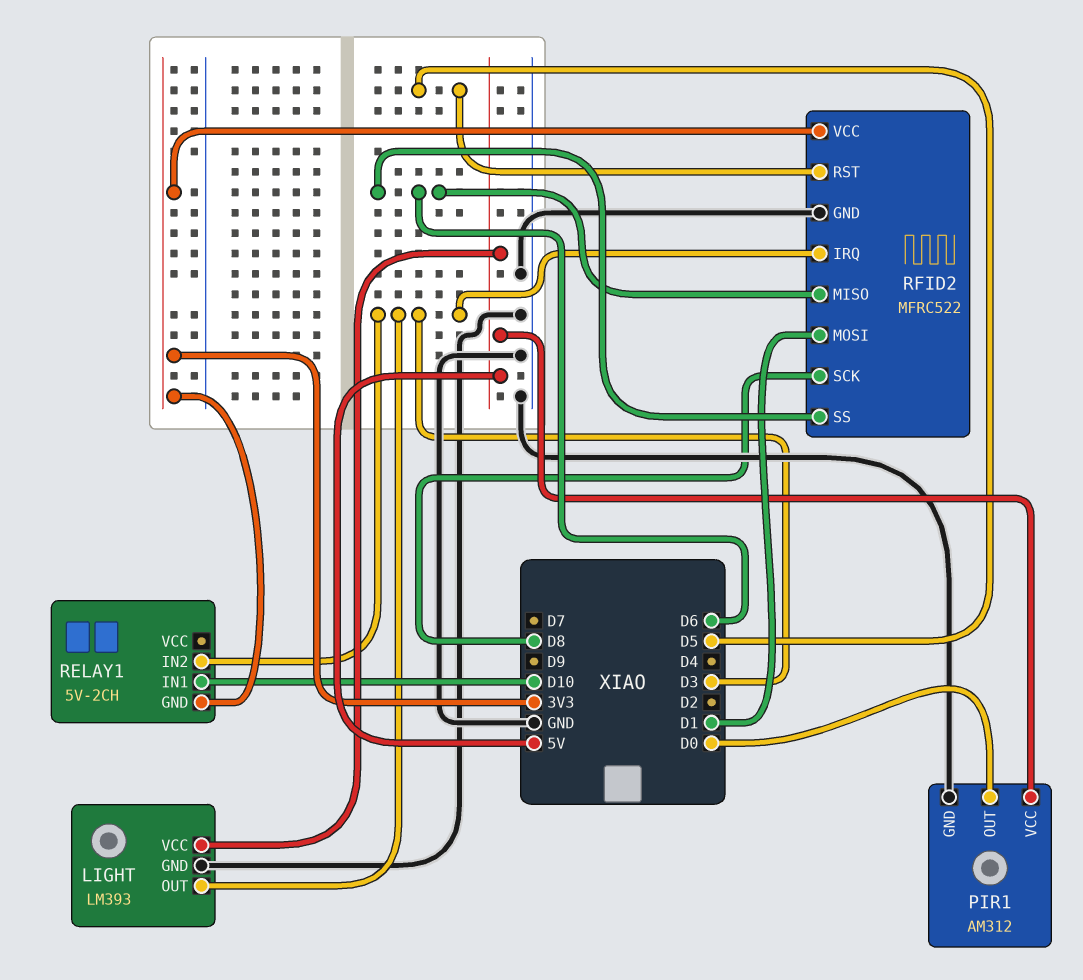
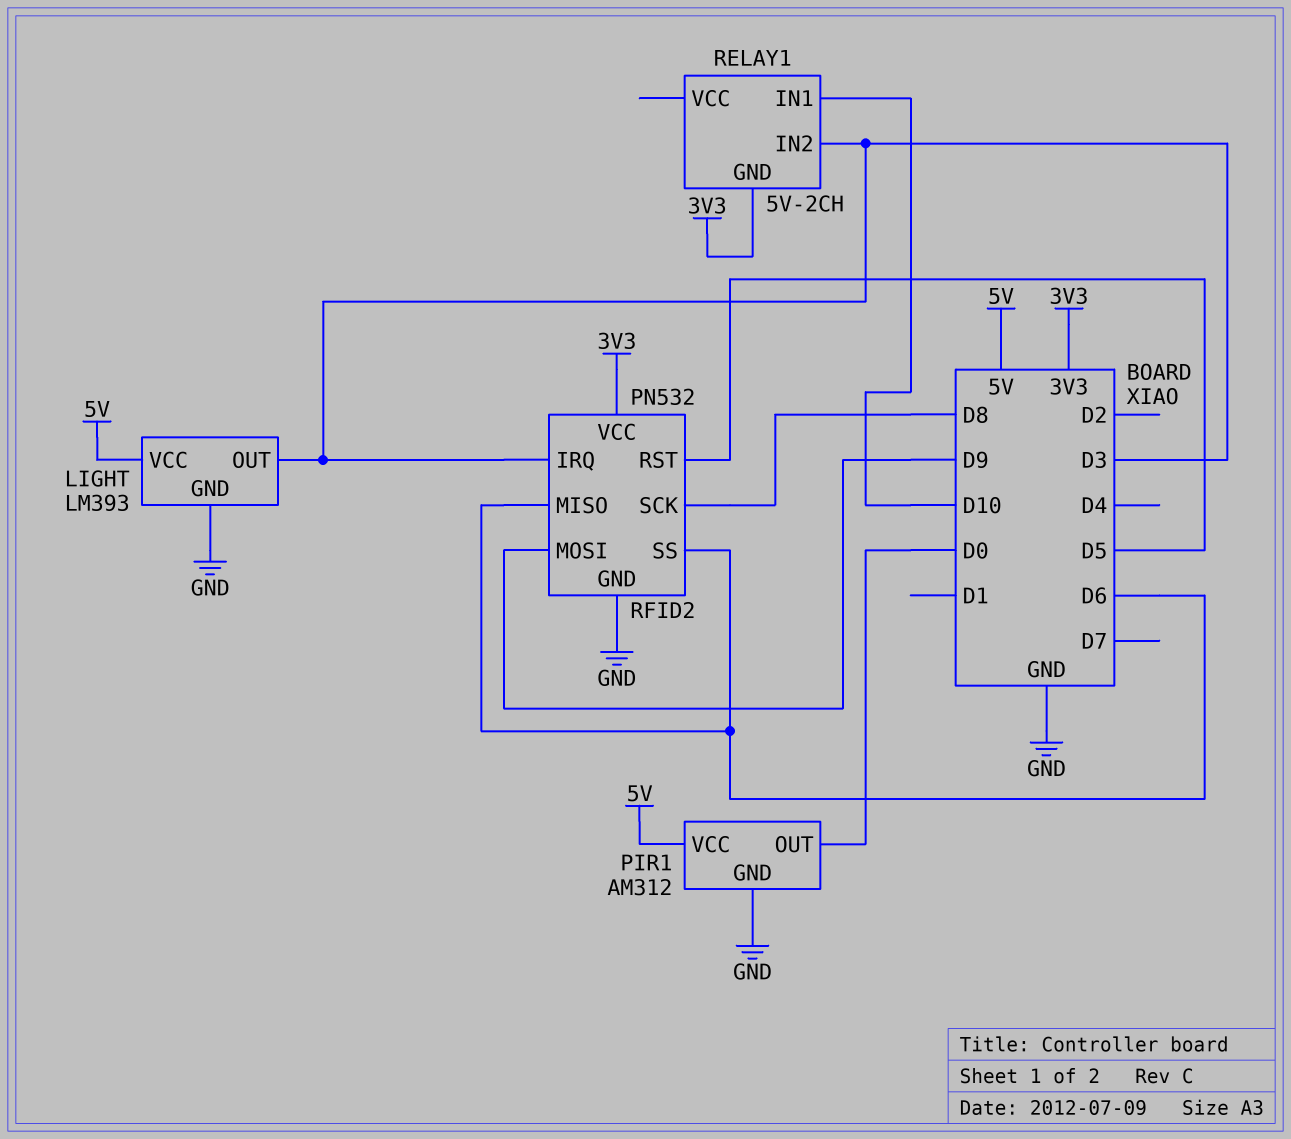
RFID2: MFRC522 -> PN532
RFID2 pin MOSI: D1 -> D9

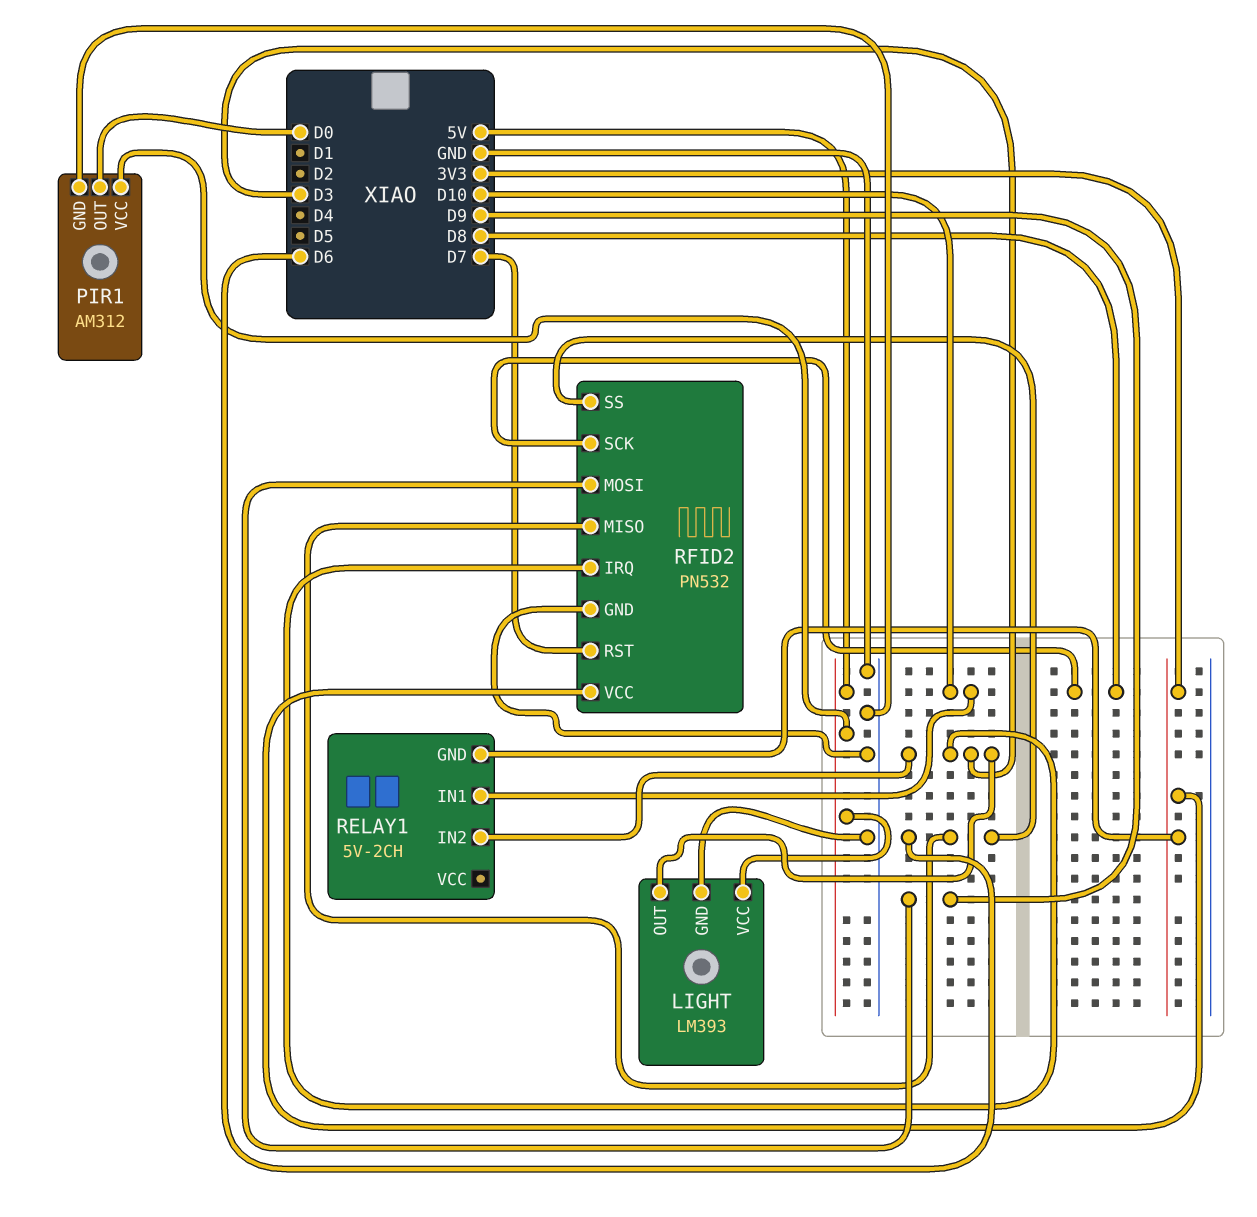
RFID2 pin RST: D5 -> D7

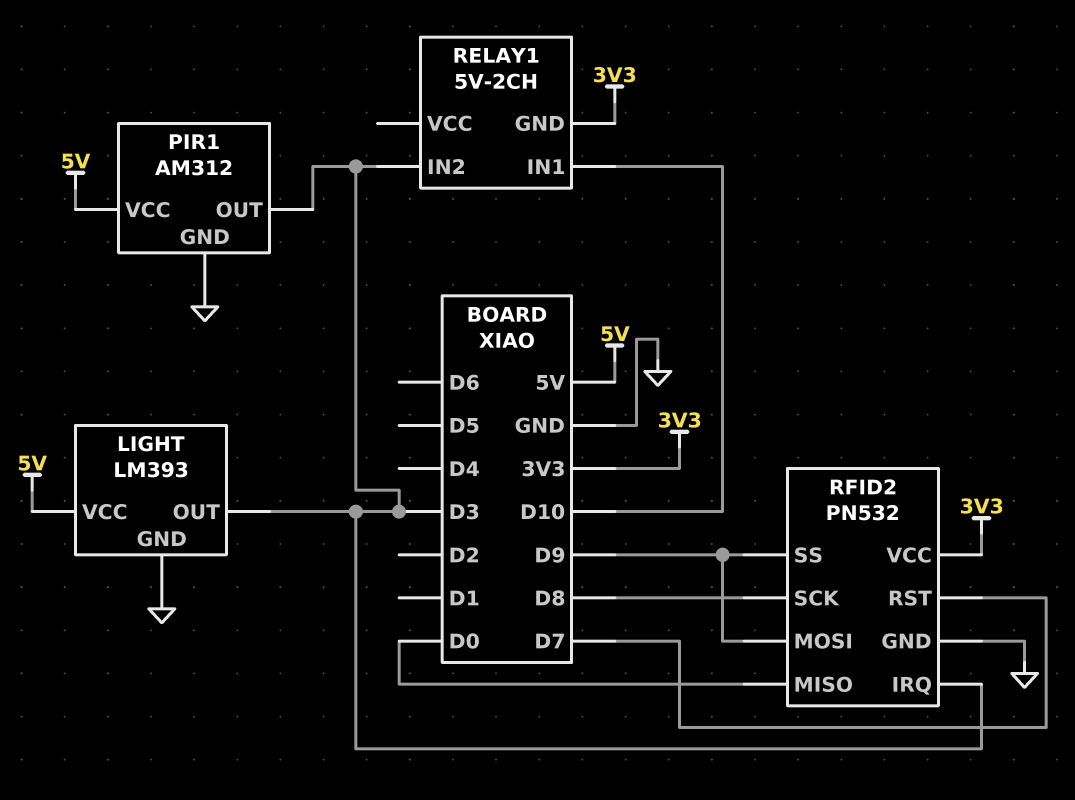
PIR1 pin OUT: D0 -> D3
RFID2 pin MISO: D6 -> D0
RFID2 pin SS: D6 -> D9

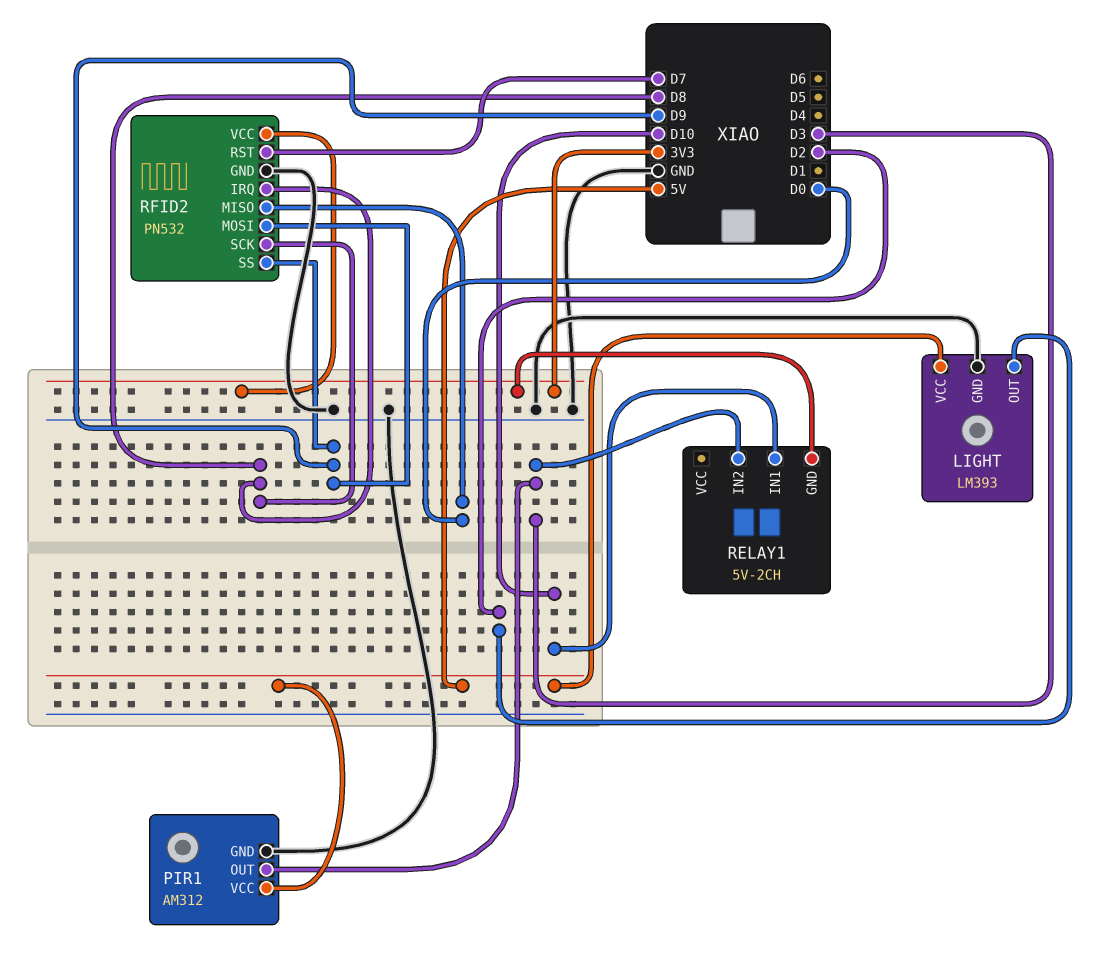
LIGHT pin OUT: D3 -> D2
RFID2 pin IRQ: D3 -> D8

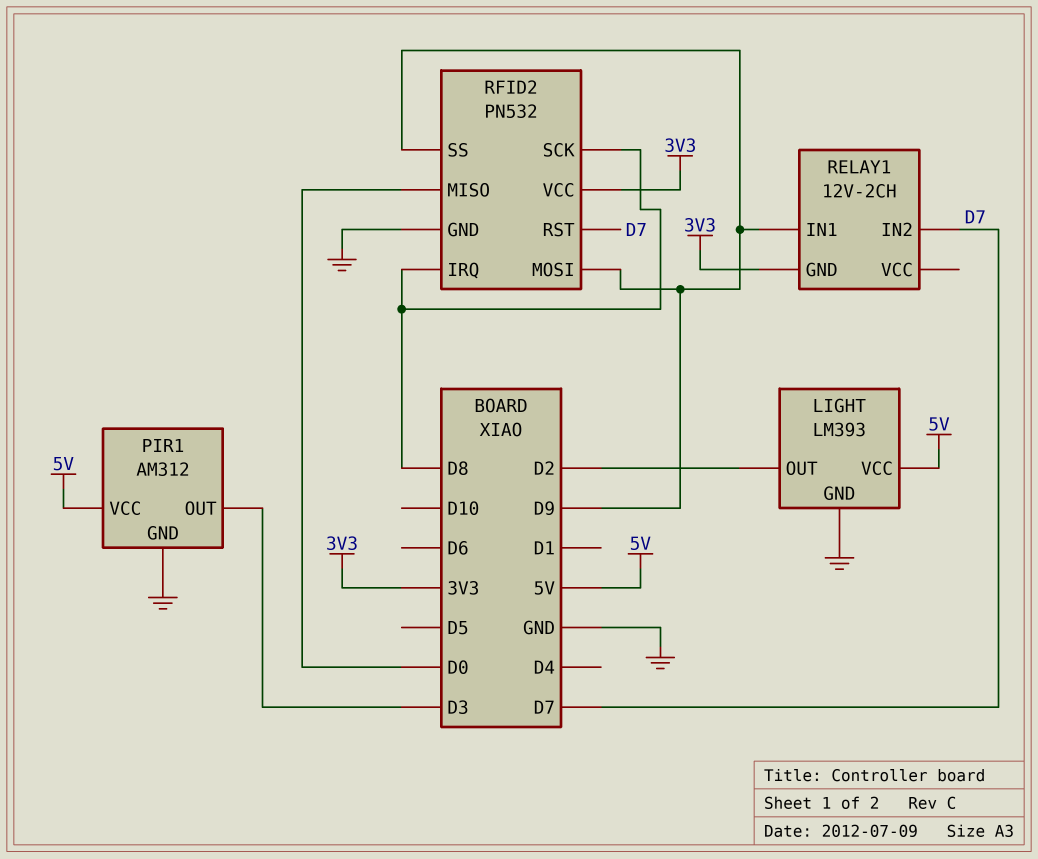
RELAY1: 5V-2CH -> 12V-2CH
RELAY1 pin IN1: D10 -> D9
RELAY1 pin IN2: D3 -> D7

